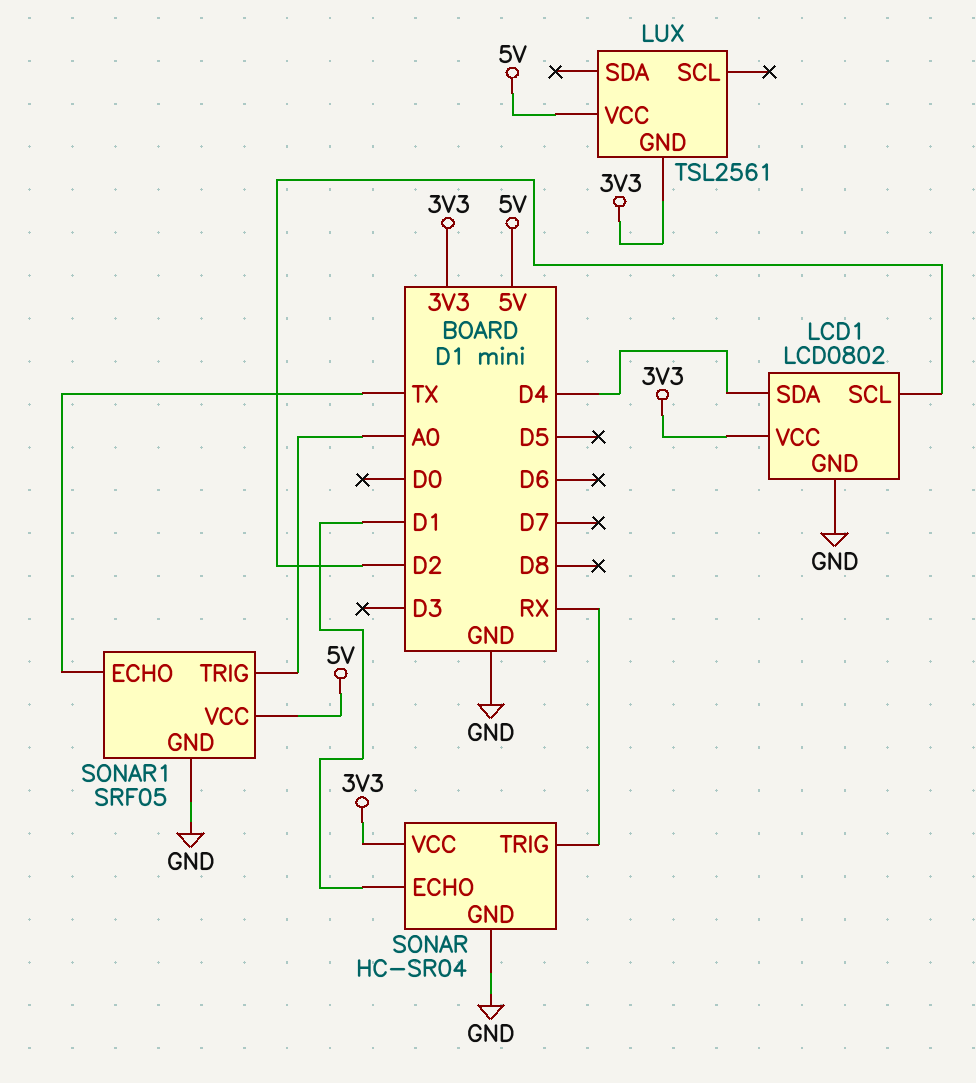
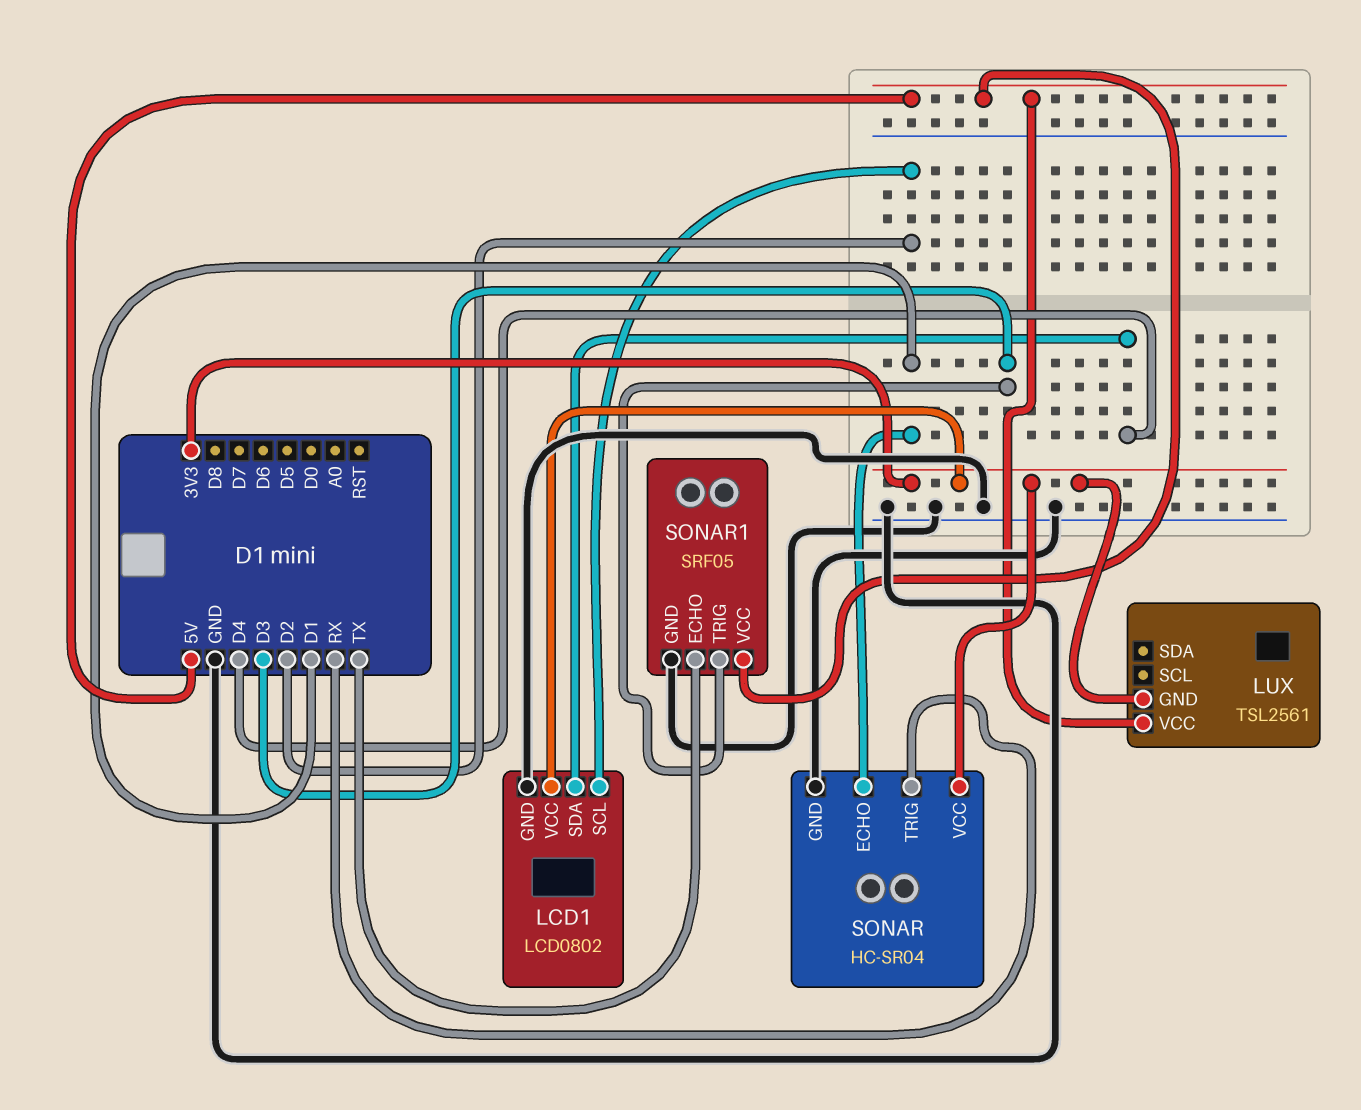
SONAR1 pin TRIG: A0 -> D3

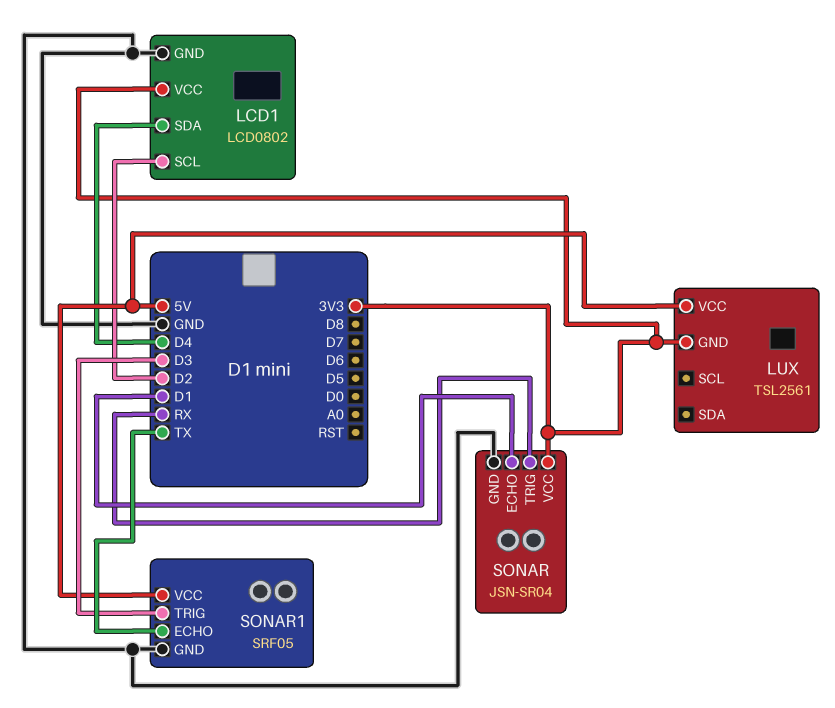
SONAR: HC-SR04 -> JSN-SR04

